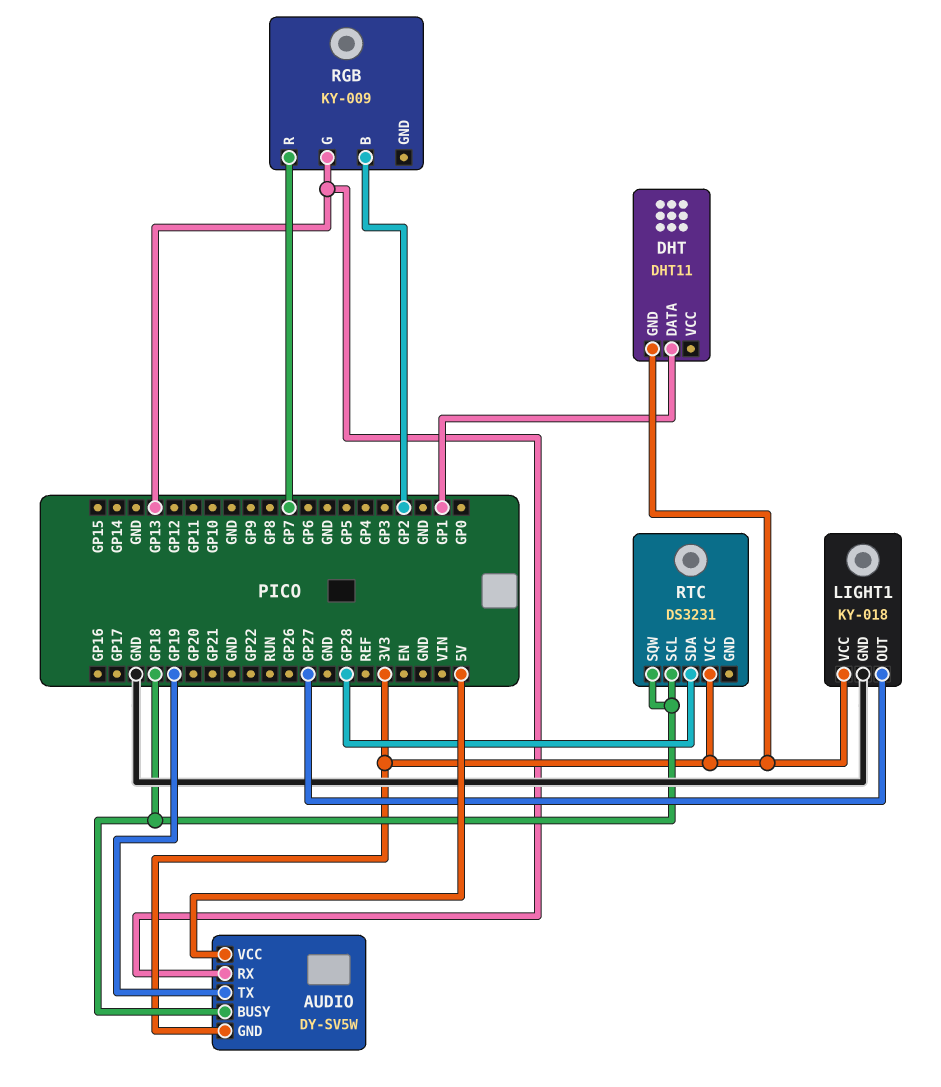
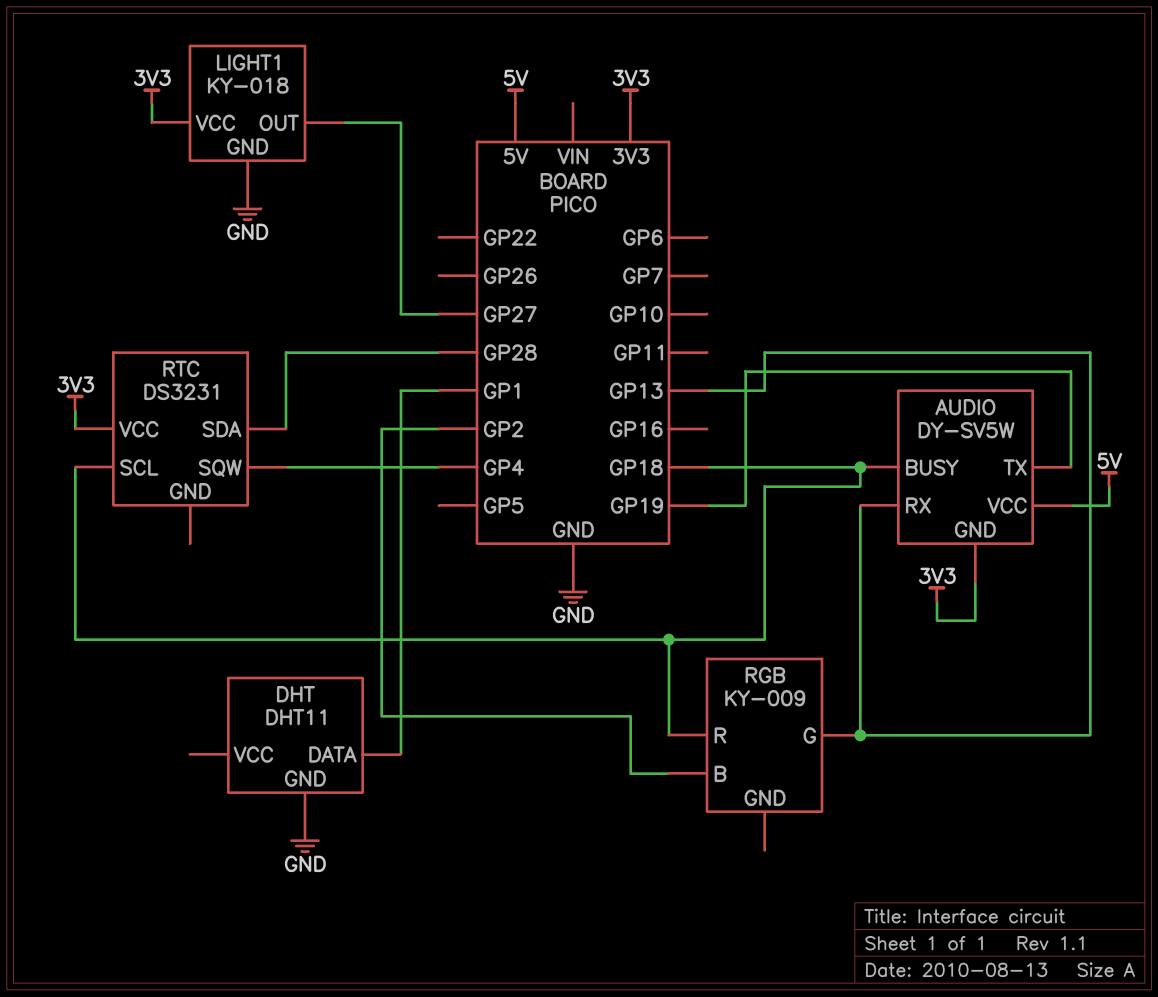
DHT pin GND: 3V3 -> GND
RGB pin R: GP7 -> GP18
RTC pin SQW: GP18 -> GP4

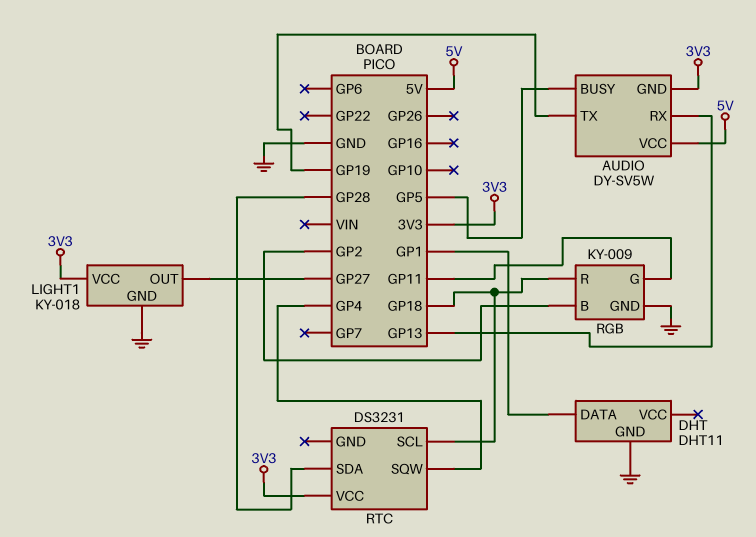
AUDIO pin BUSY: GP18 -> GP5
RGB pin G: GP13 -> GP11
RGB pin GND: none -> GND

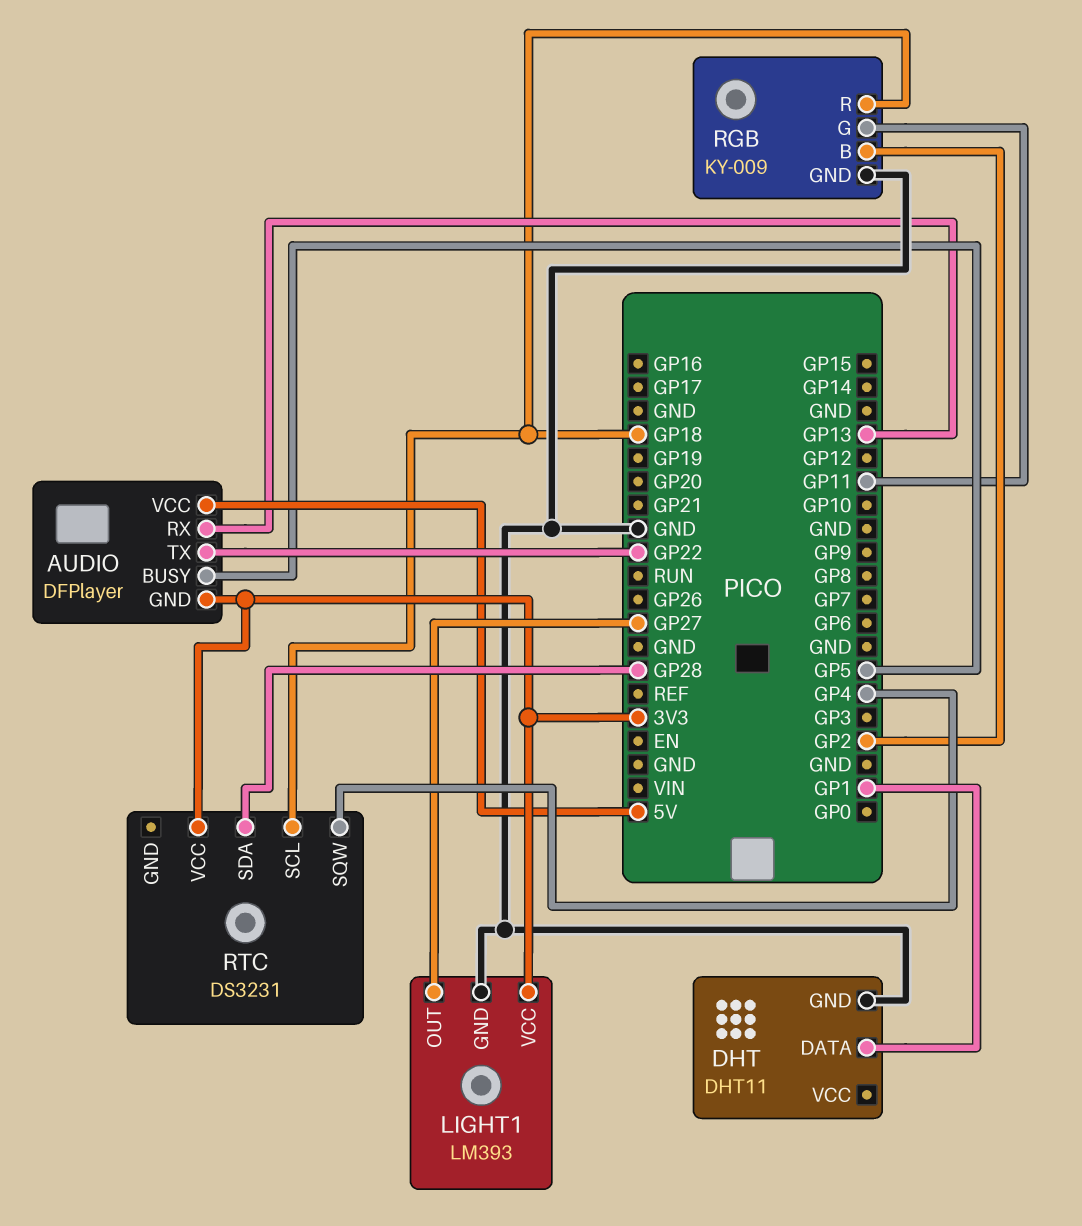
AUDIO: DY-SV5W -> DFPlayer
AUDIO pin TX: GP19 -> GP22
LIGHT1: KY-018 -> LM393

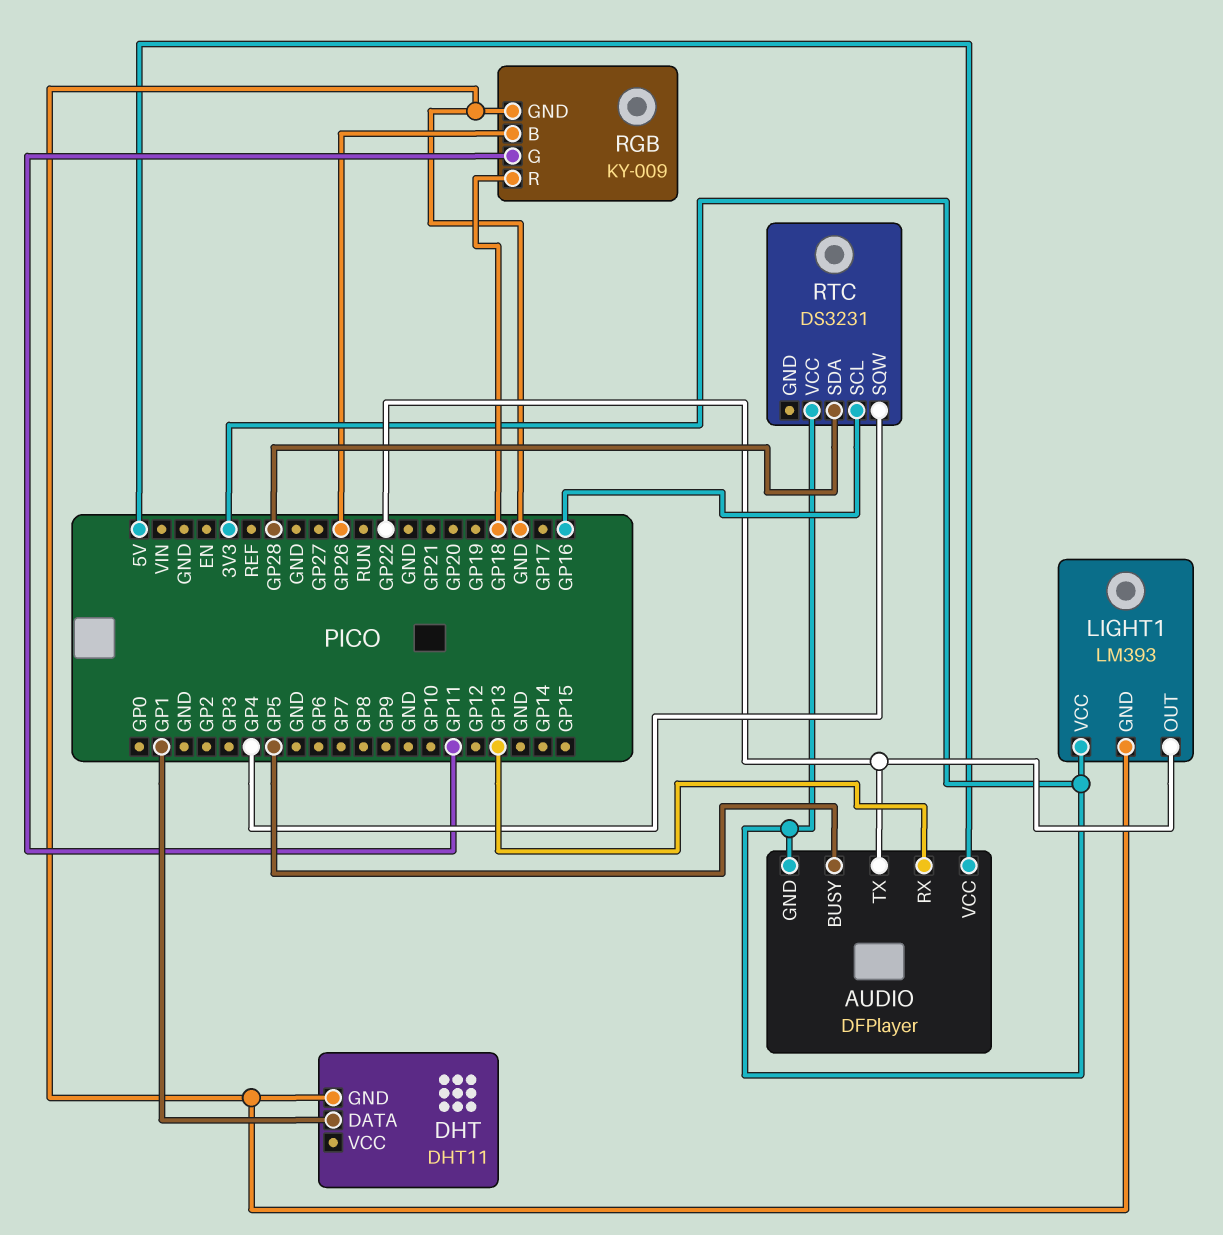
LIGHT1 pin OUT: GP27 -> GP22
RGB pin B: GP2 -> GP26
RTC pin SCL: GP18 -> GP16

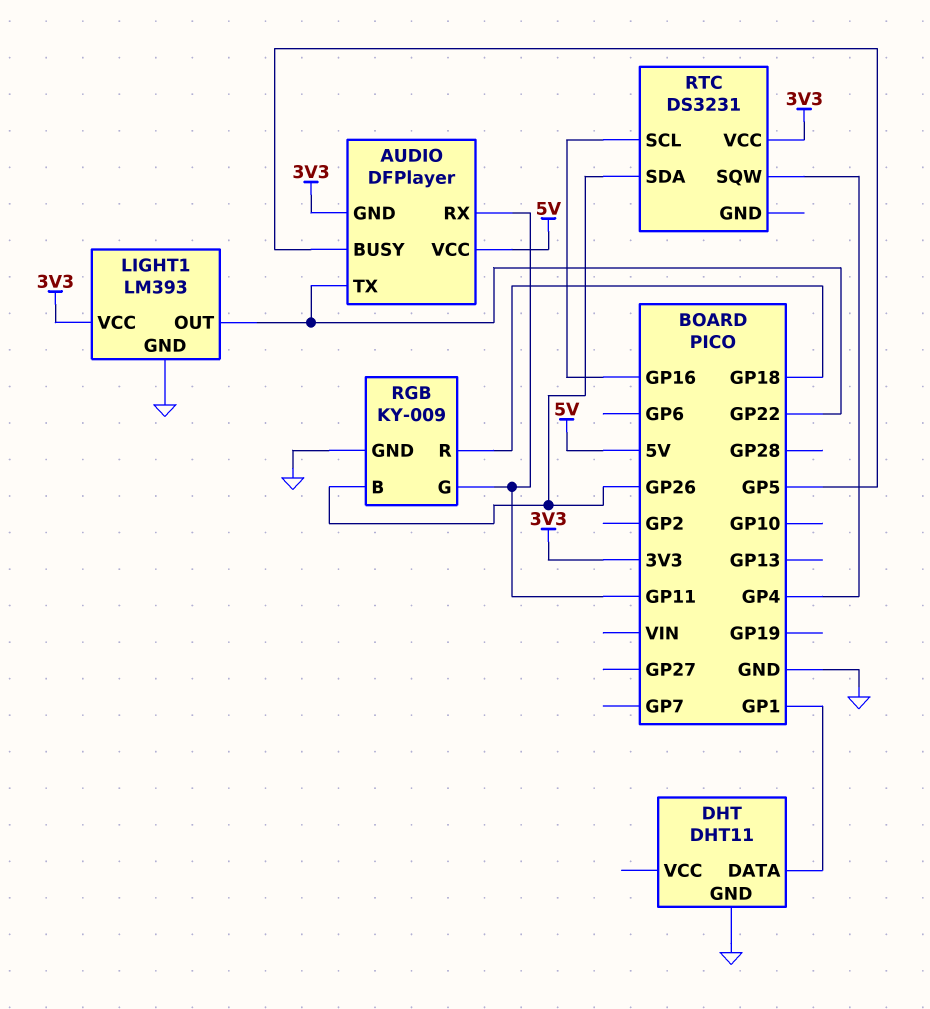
AUDIO pin RX: GP13 -> GP11
RTC pin SDA: GP28 -> GP26

